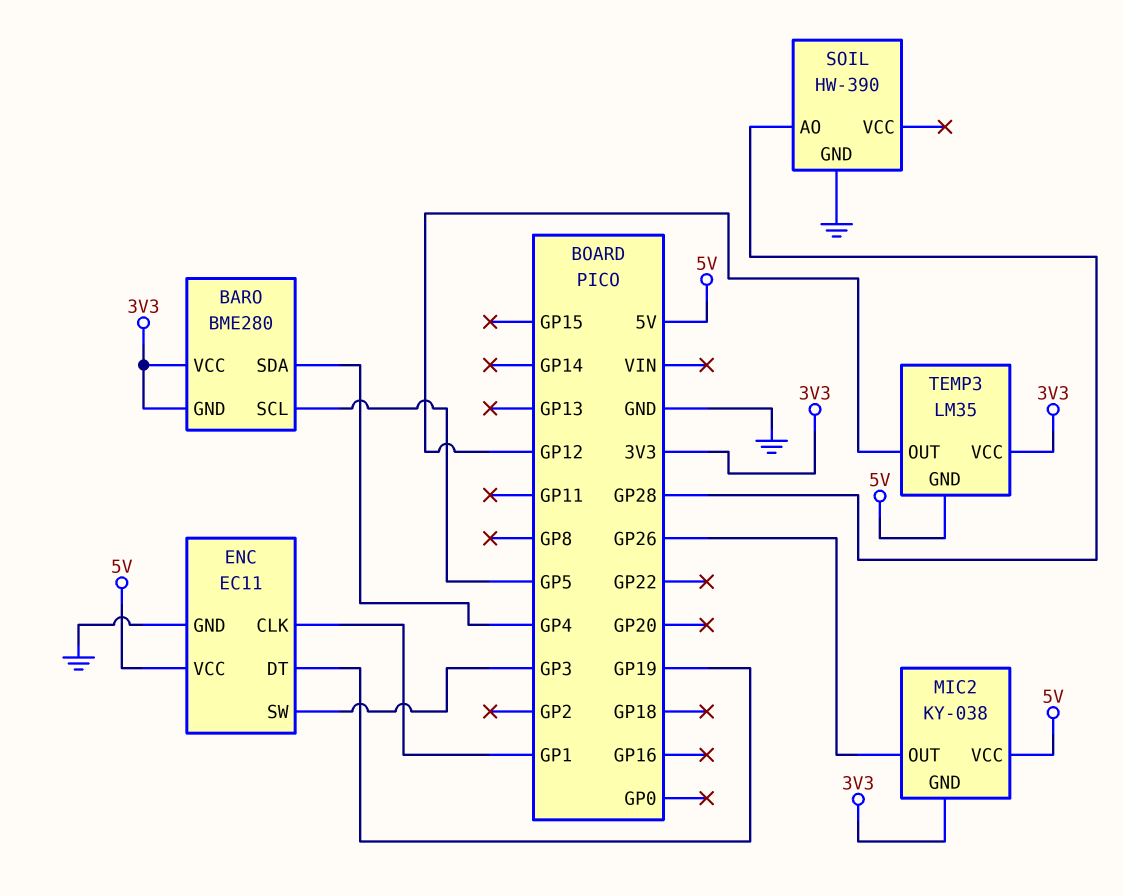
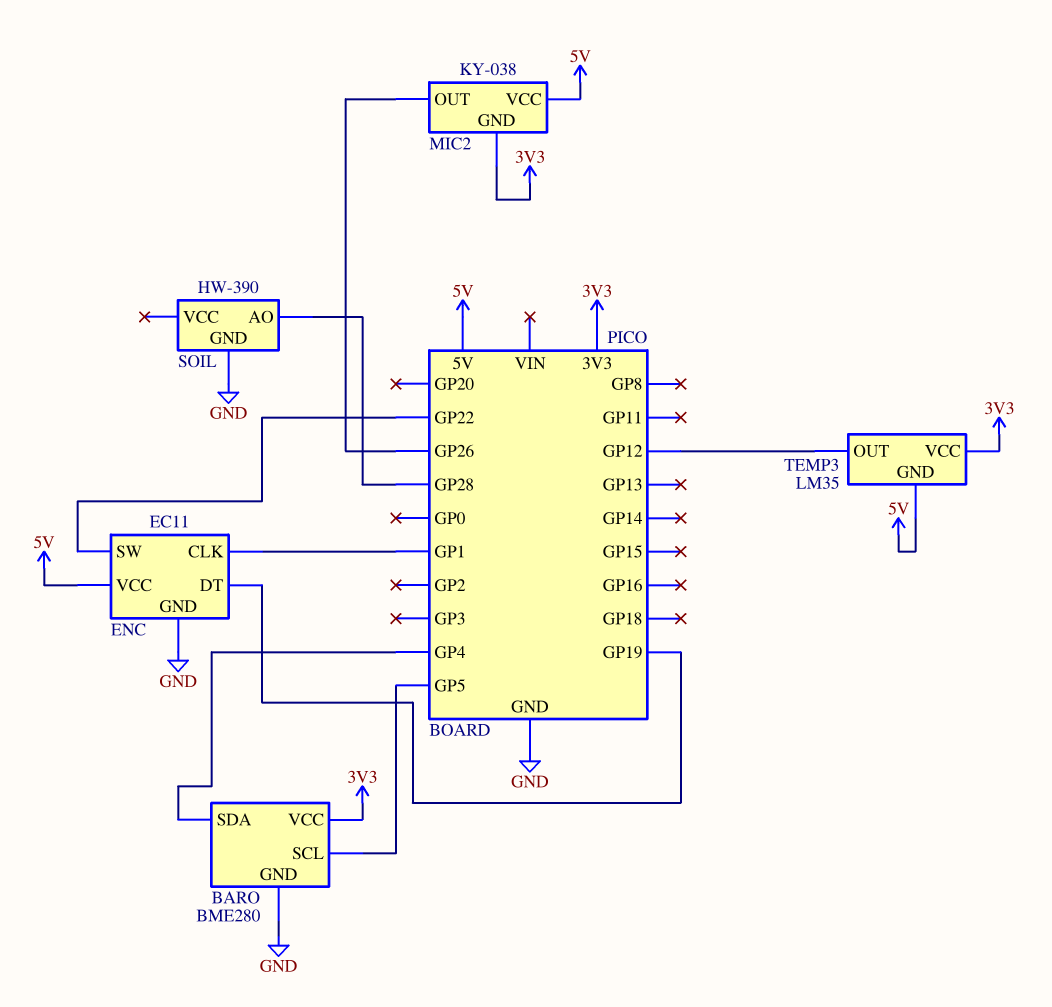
BARO pin GND: 3V3 -> GND
ENC pin SW: GP3 -> GP22

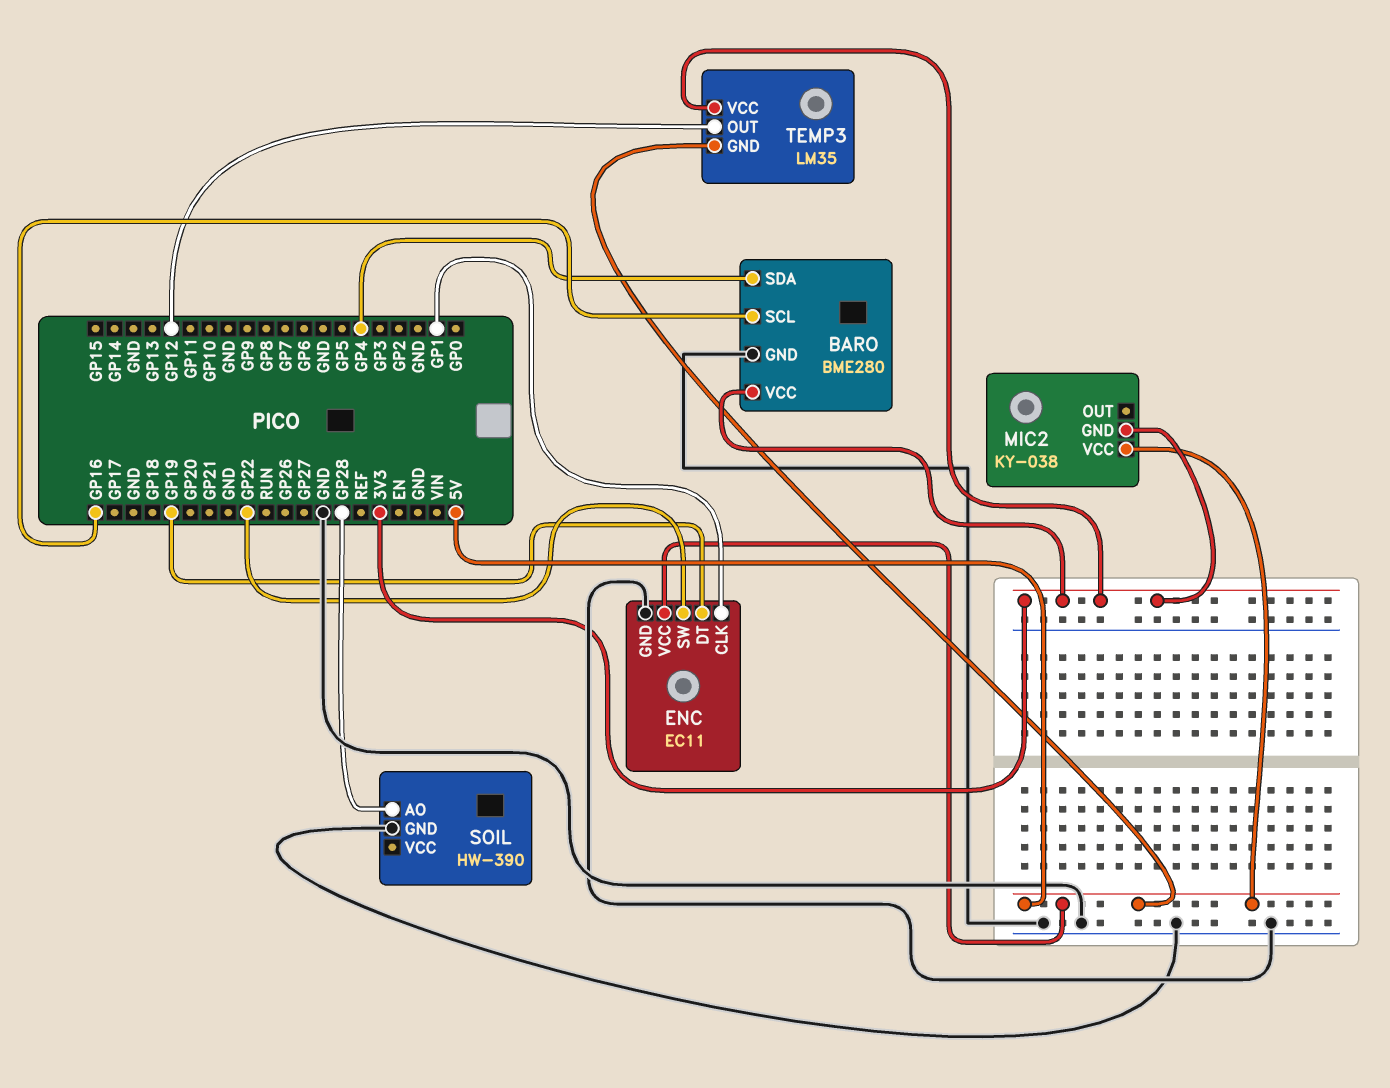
BARO pin SCL: GP5 -> GP16
MIC2 pin OUT: GP26 -> none

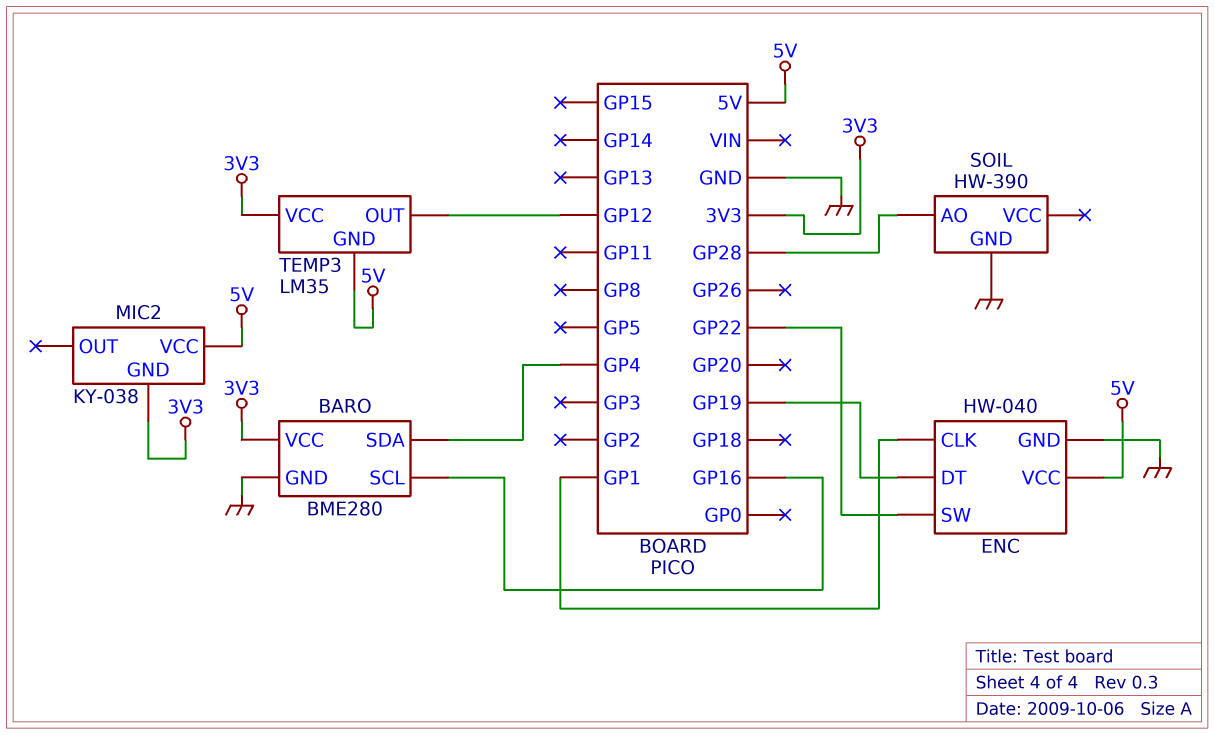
ENC: EC11 -> HW-040

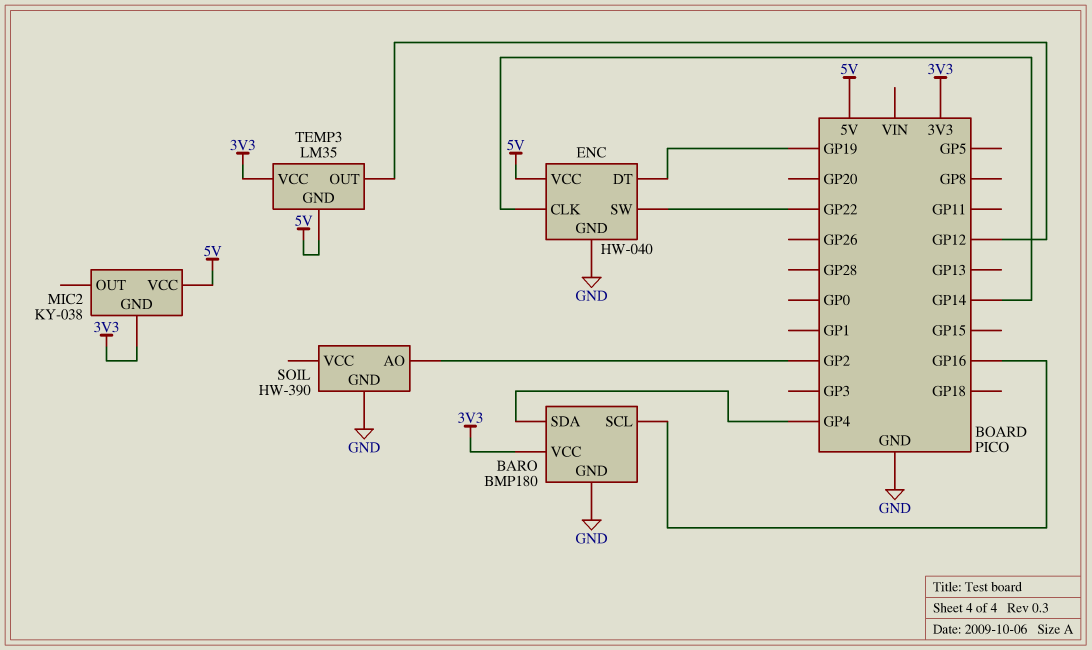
BARO: BME280 -> BMP180
ENC pin CLK: GP1 -> GP14
SOIL pin AO: GP28 -> GP2

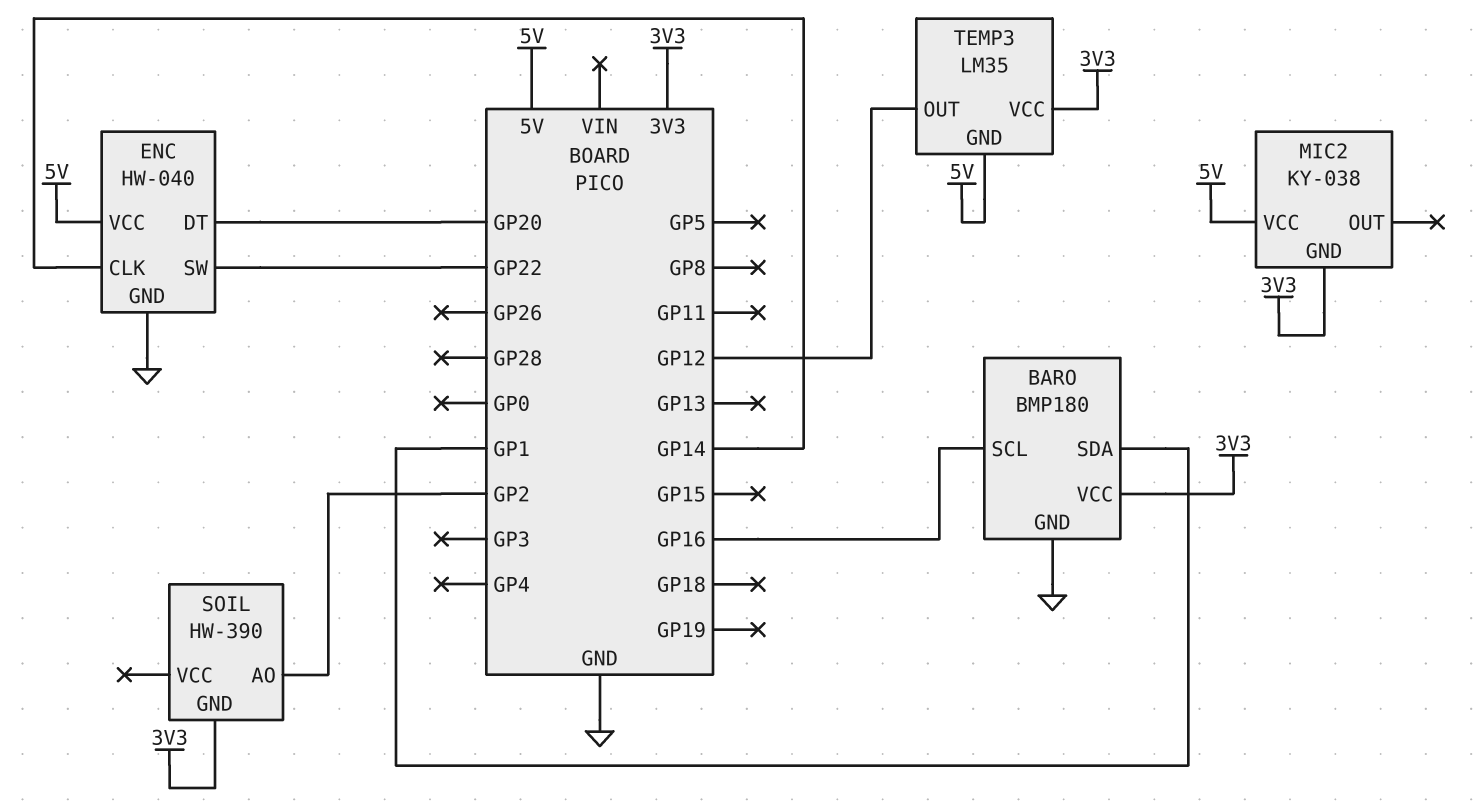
BARO pin SDA: GP4 -> GP1
ENC pin DT: GP19 -> GP20
SOIL pin GND: GND -> 3V3

